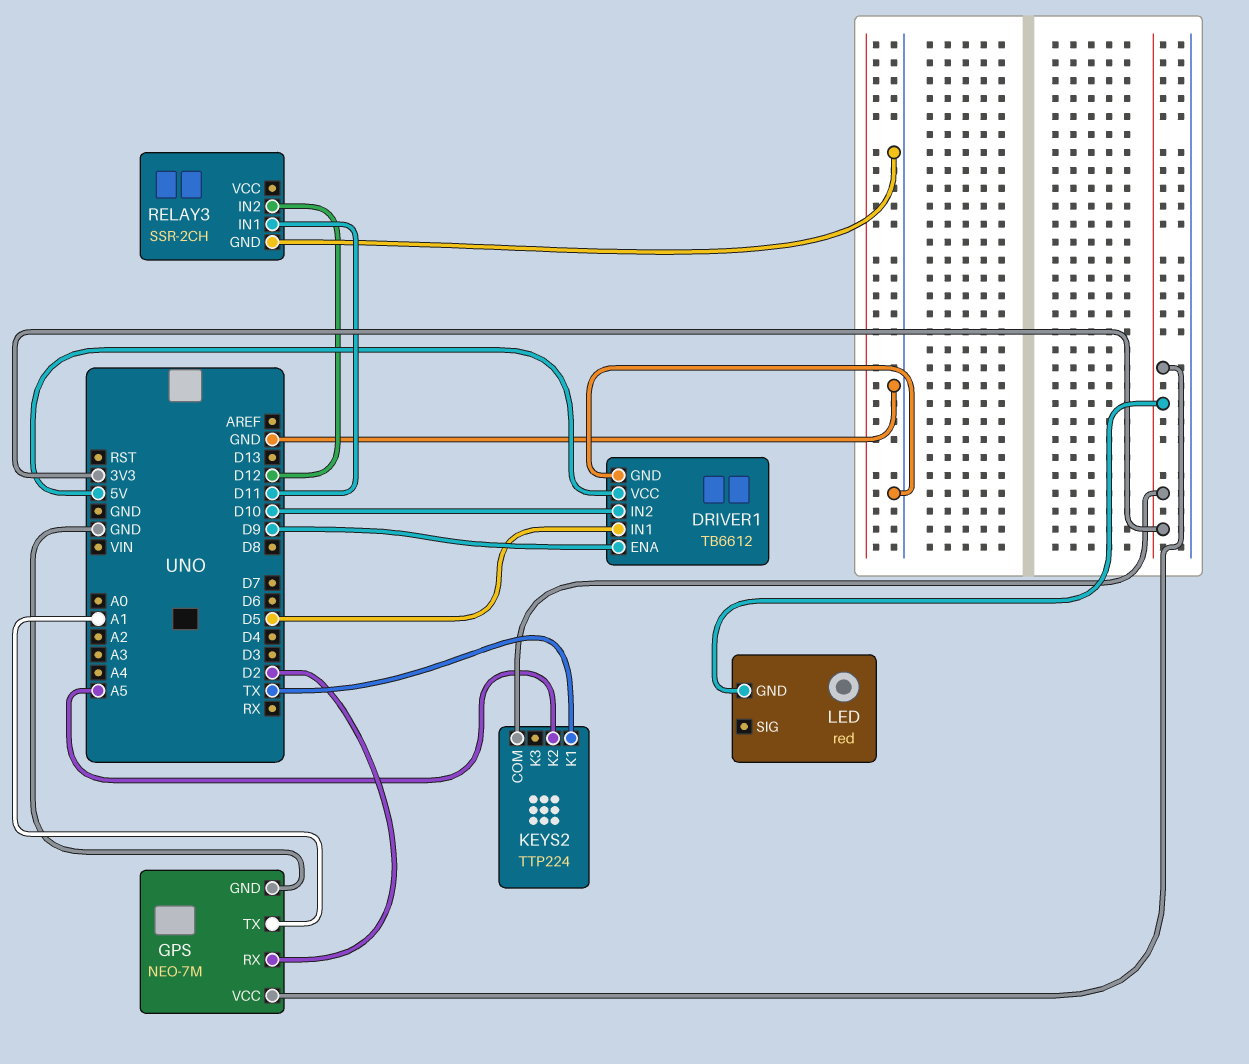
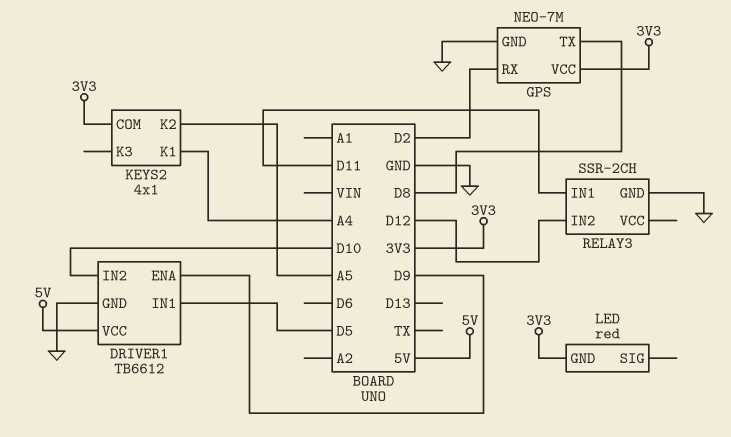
GPS pin TX: A1 -> D8
KEYS2: TTP224 -> 4x1
KEYS2 pin K1: TX -> A4

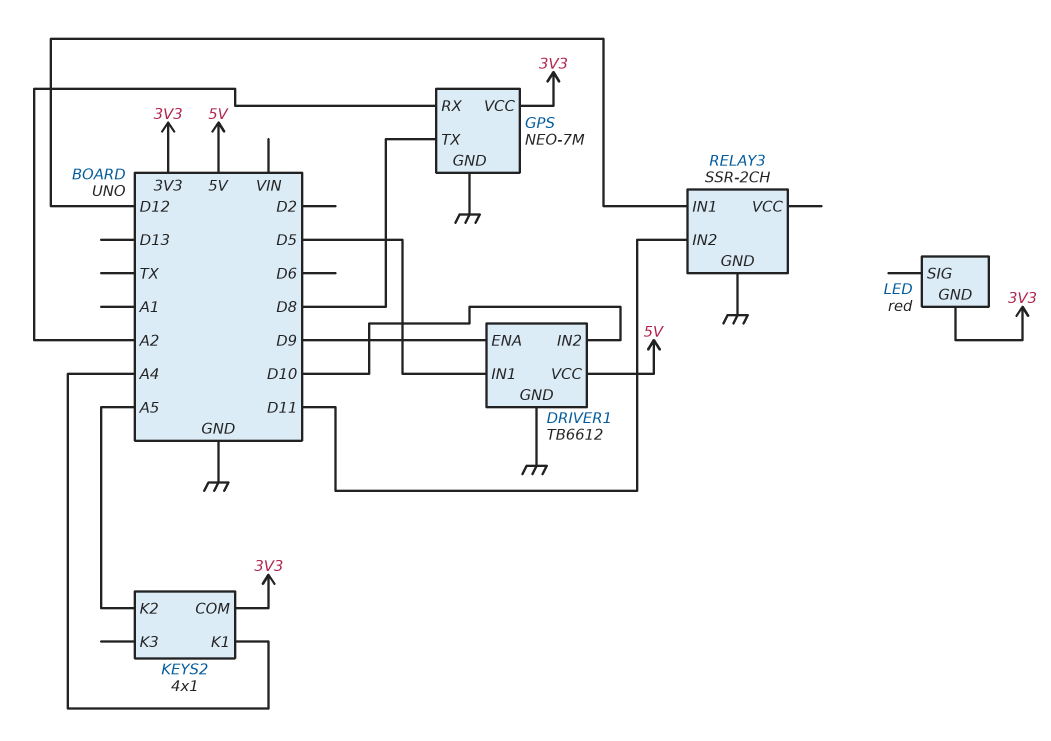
GPS pin RX: D2 -> A2
RELAY3 pin IN1: D11 -> D12
RELAY3 pin IN2: D12 -> D11

